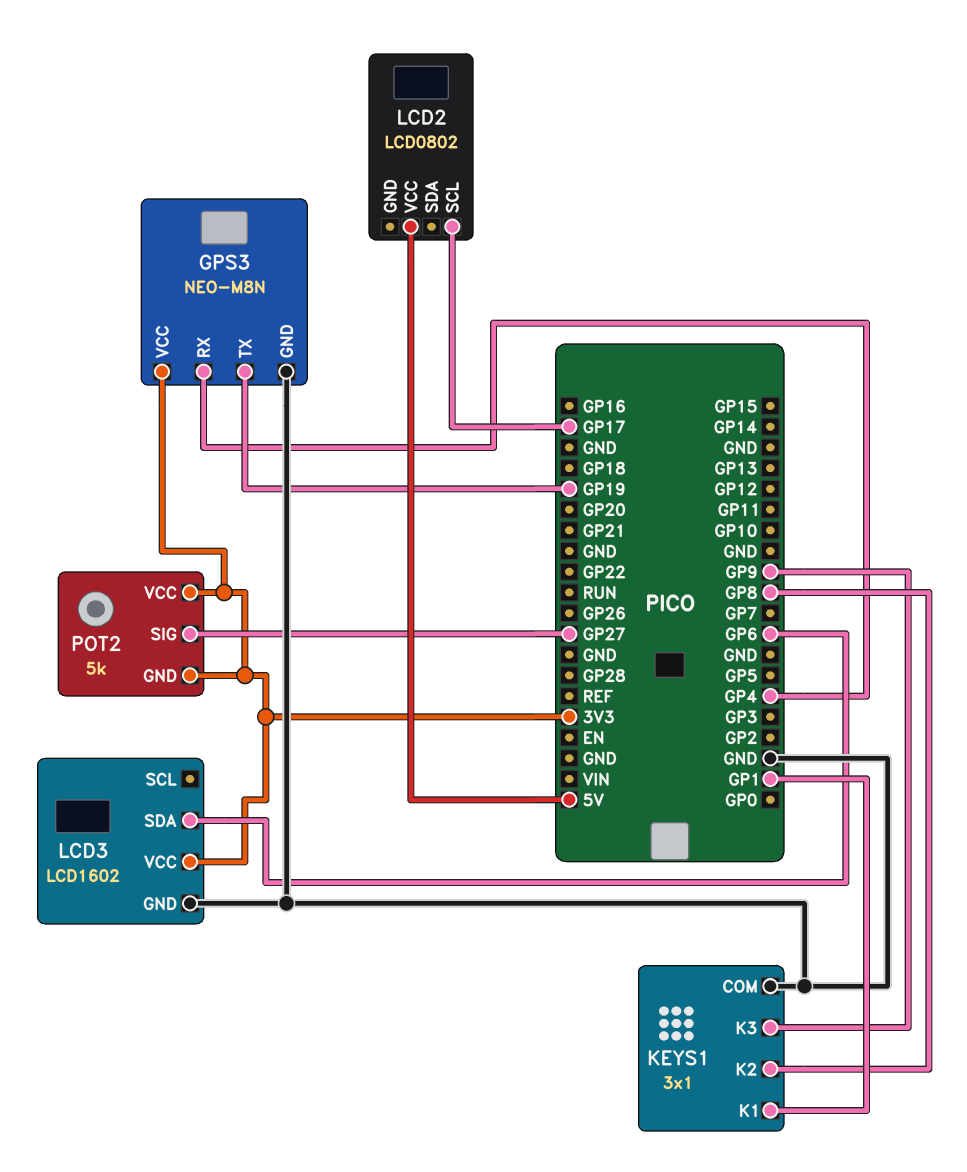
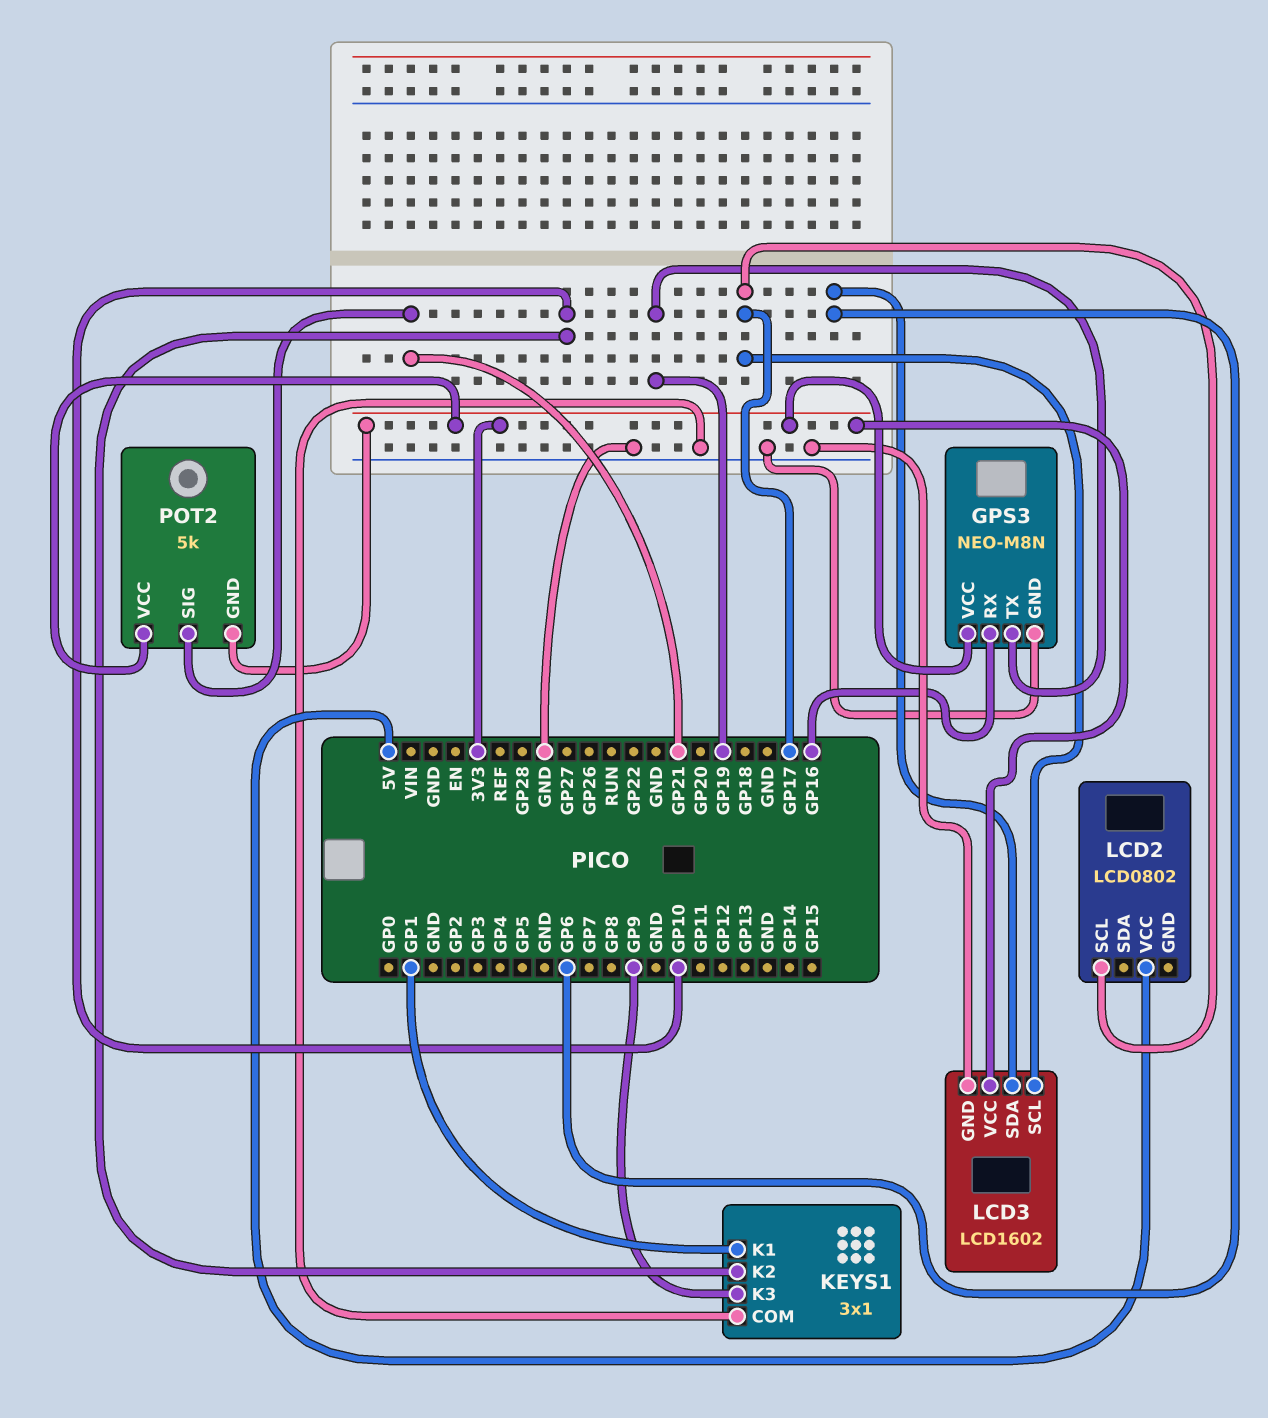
GPS3 pin RX: GP4 -> GP16
KEYS1 pin K2: GP8 -> GP10
LCD3 pin SCL: none -> GP17
POT2 pin SIG: GP27 -> GP21

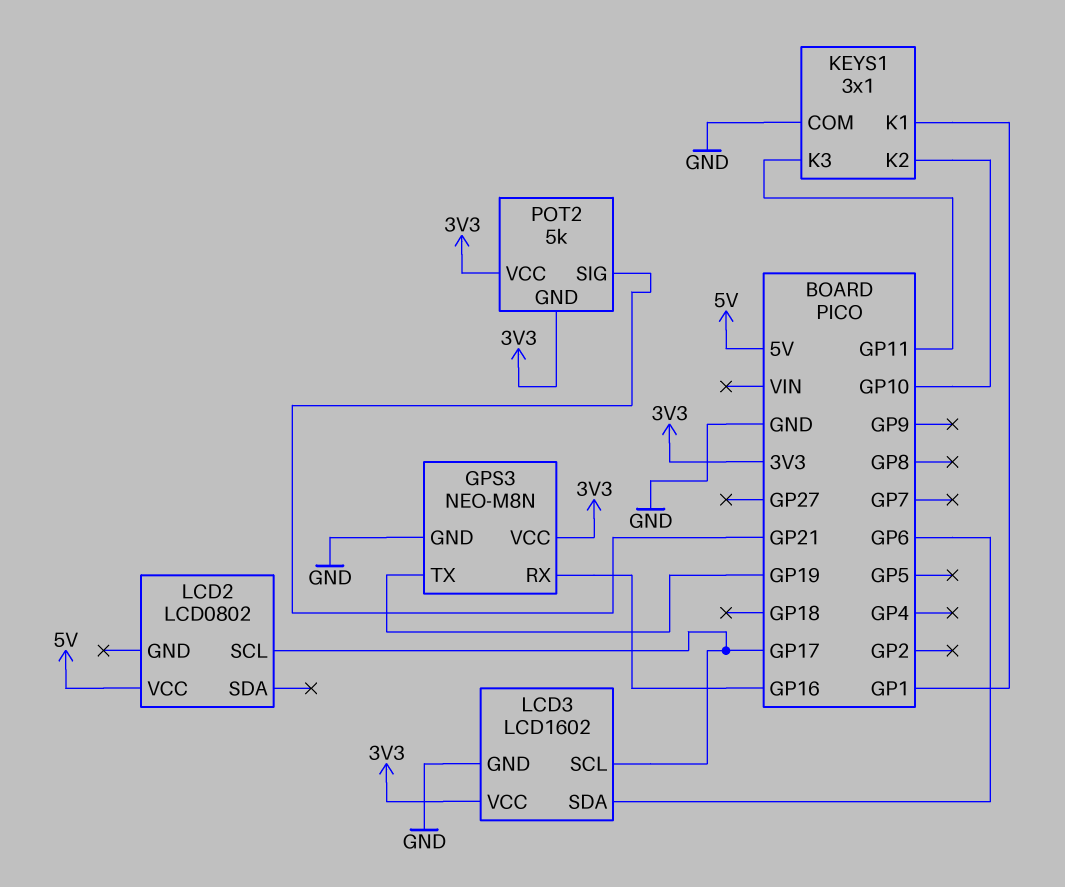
KEYS1 pin K3: GP9 -> GP11

